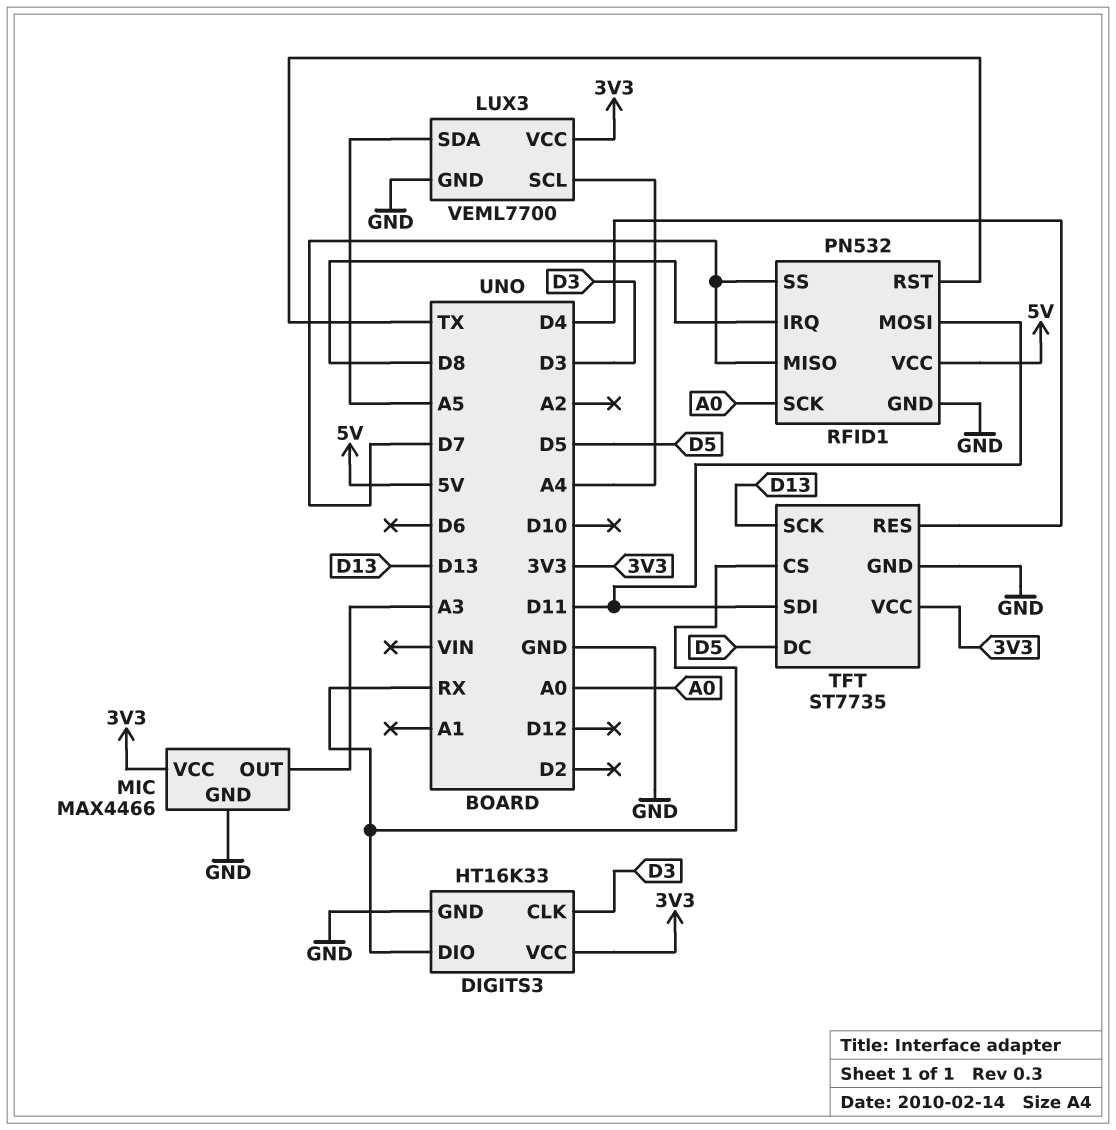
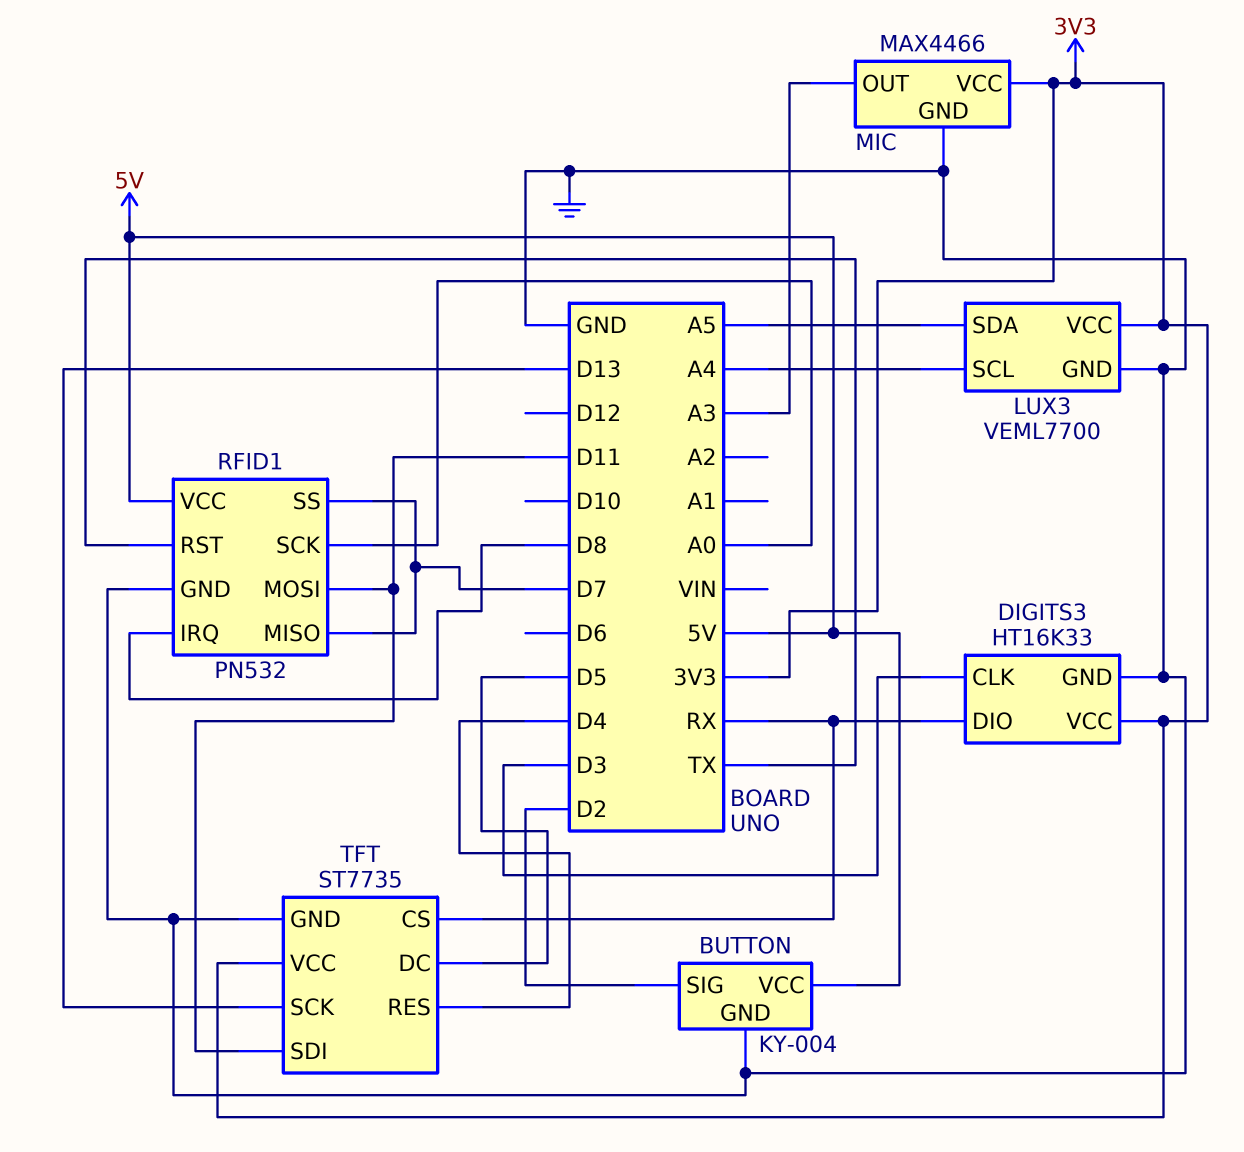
BUTTON: none -> KY-004
BUTTON pin GND: none -> GND
BUTTON pin SIG: none -> D2
BUTTON pin VCC: none -> 5V

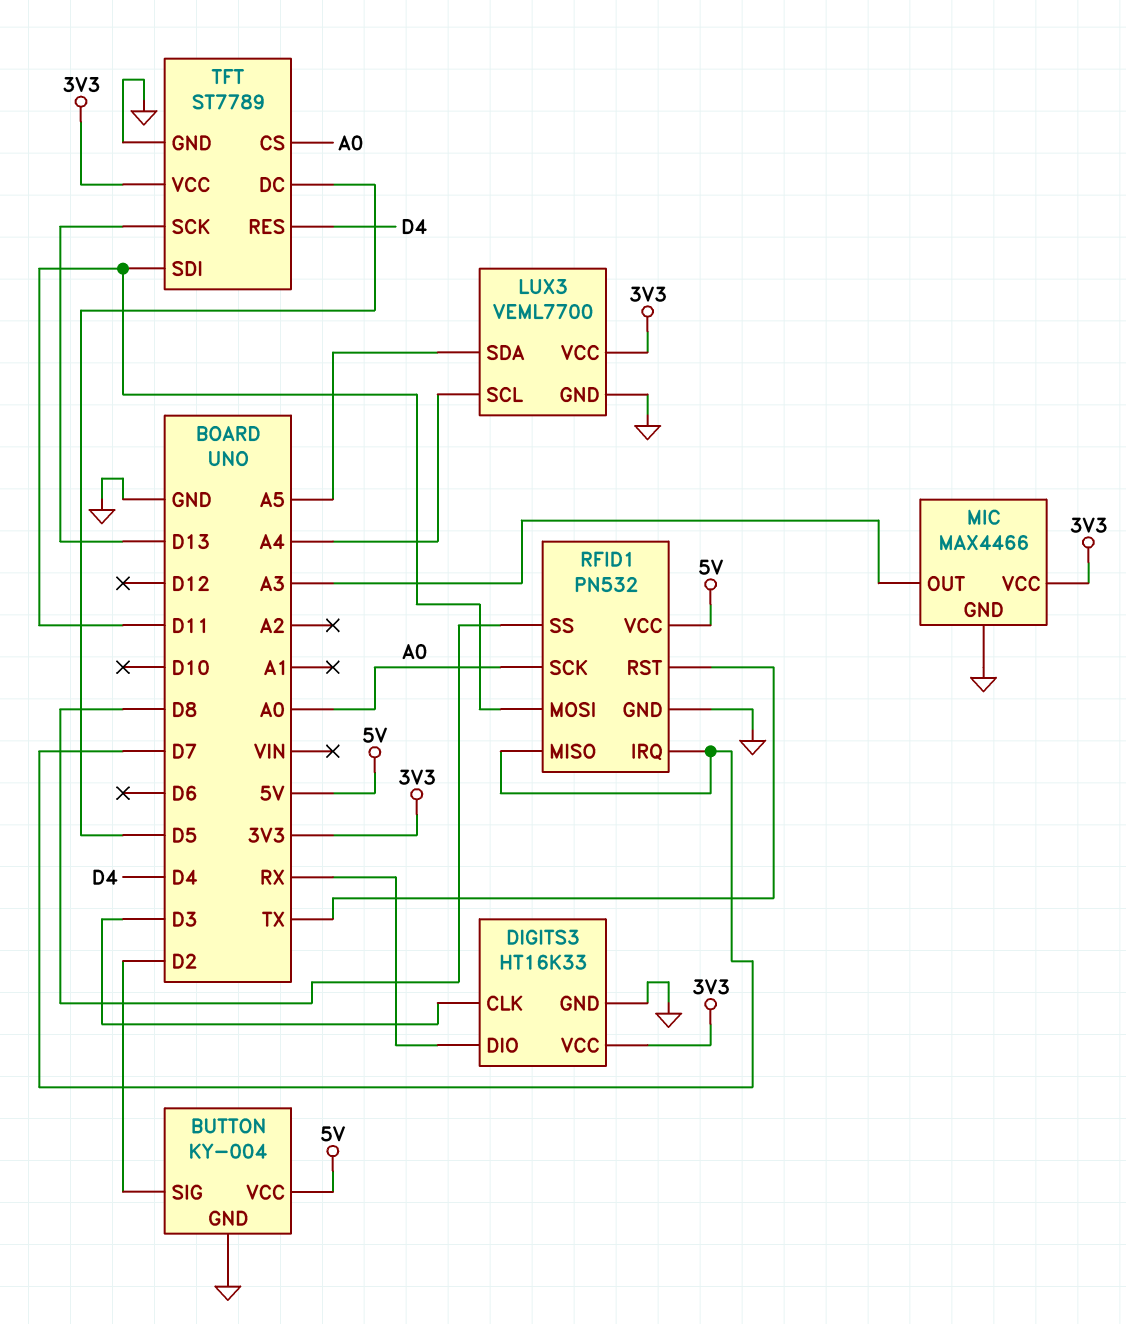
RFID1 pin IRQ: D8 -> D7
RFID1 pin SS: D7 -> D8
TFT: ST7735 -> ST7789
TFT pin CS: RX -> A0

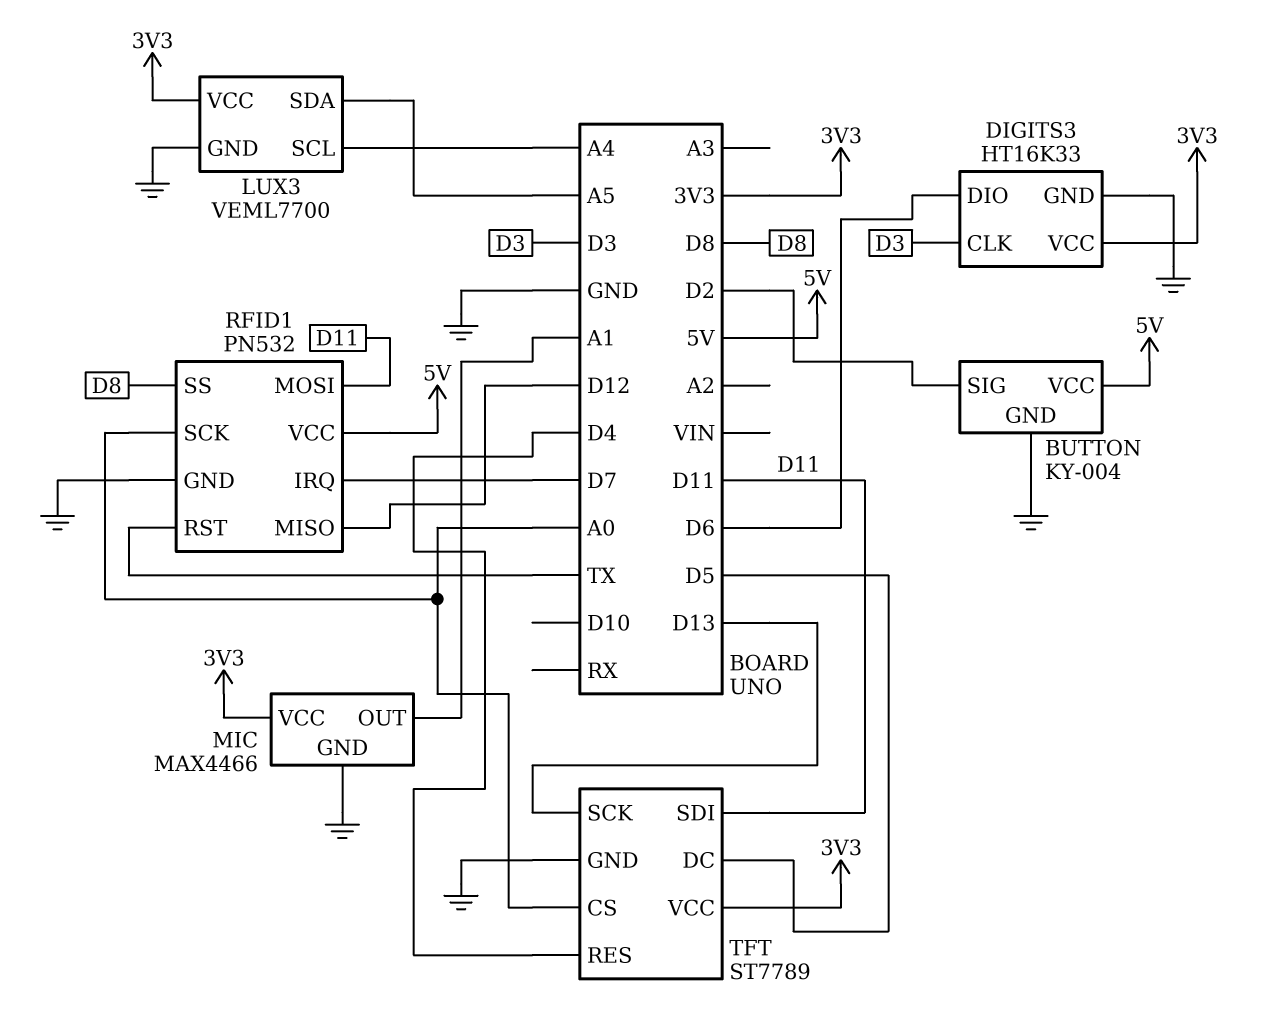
DIGITS3 pin DIO: RX -> D6
MIC pin OUT: A3 -> A1
RFID1 pin MISO: D7 -> D12

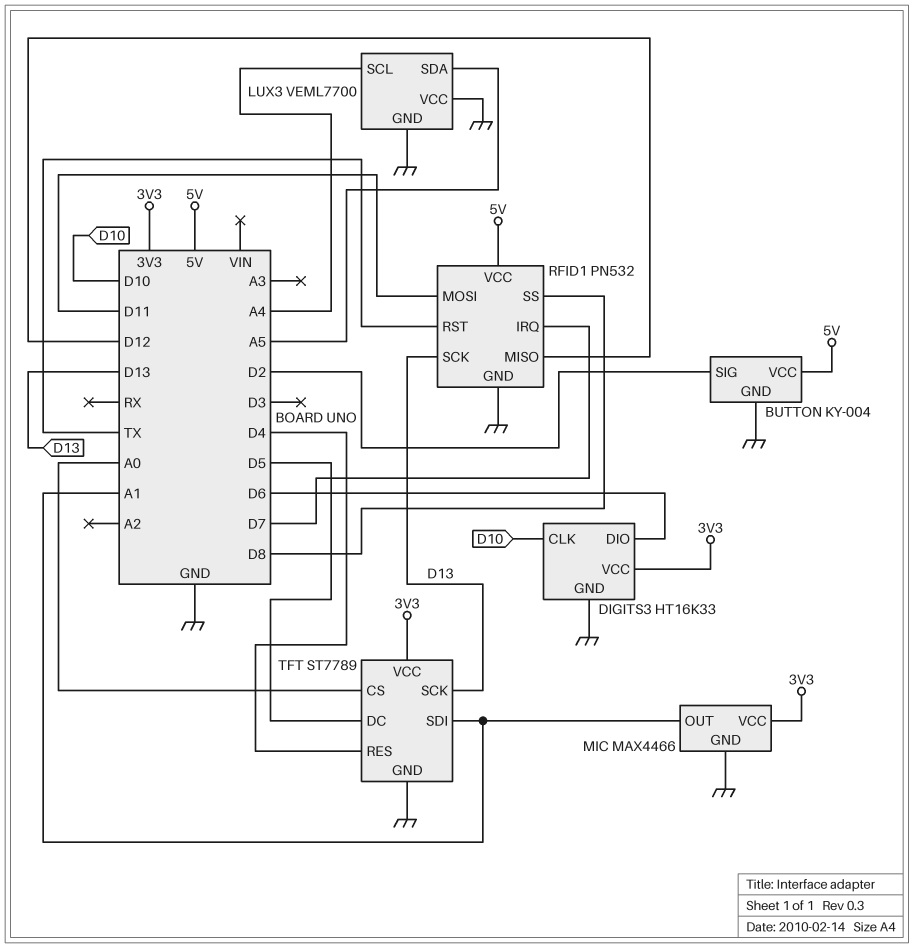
DIGITS3 pin CLK: D3 -> D10
LUX3 pin VCC: 3V3 -> GND
RFID1 pin SCK: A0 -> D13
TFT pin SDI: D11 -> A1

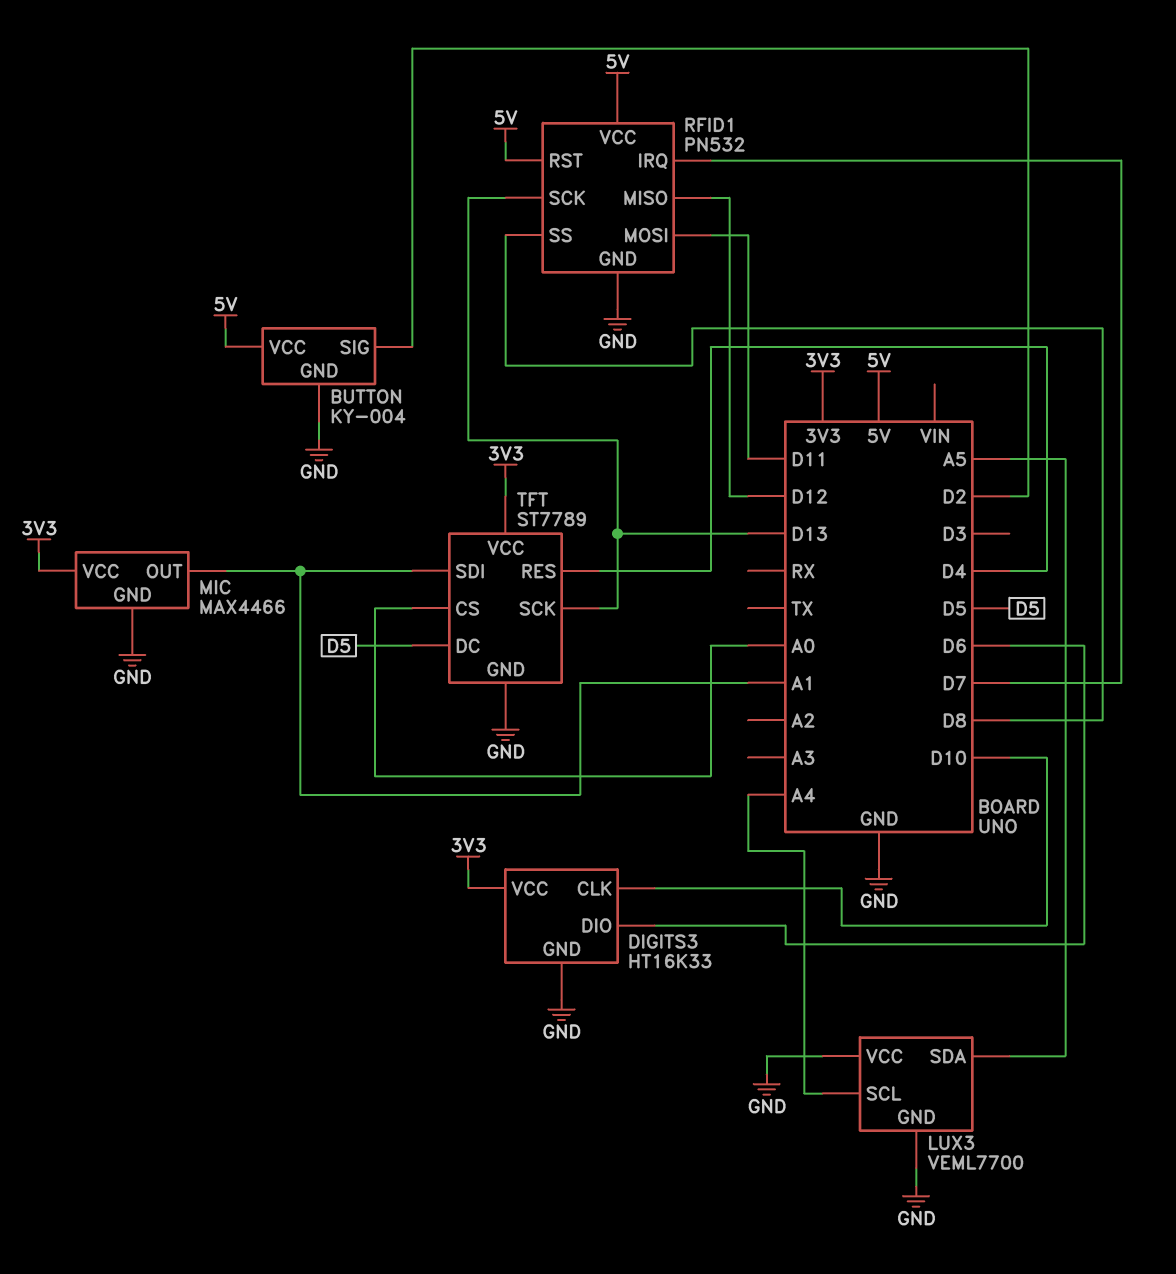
RFID1 pin RST: TX -> 5V

